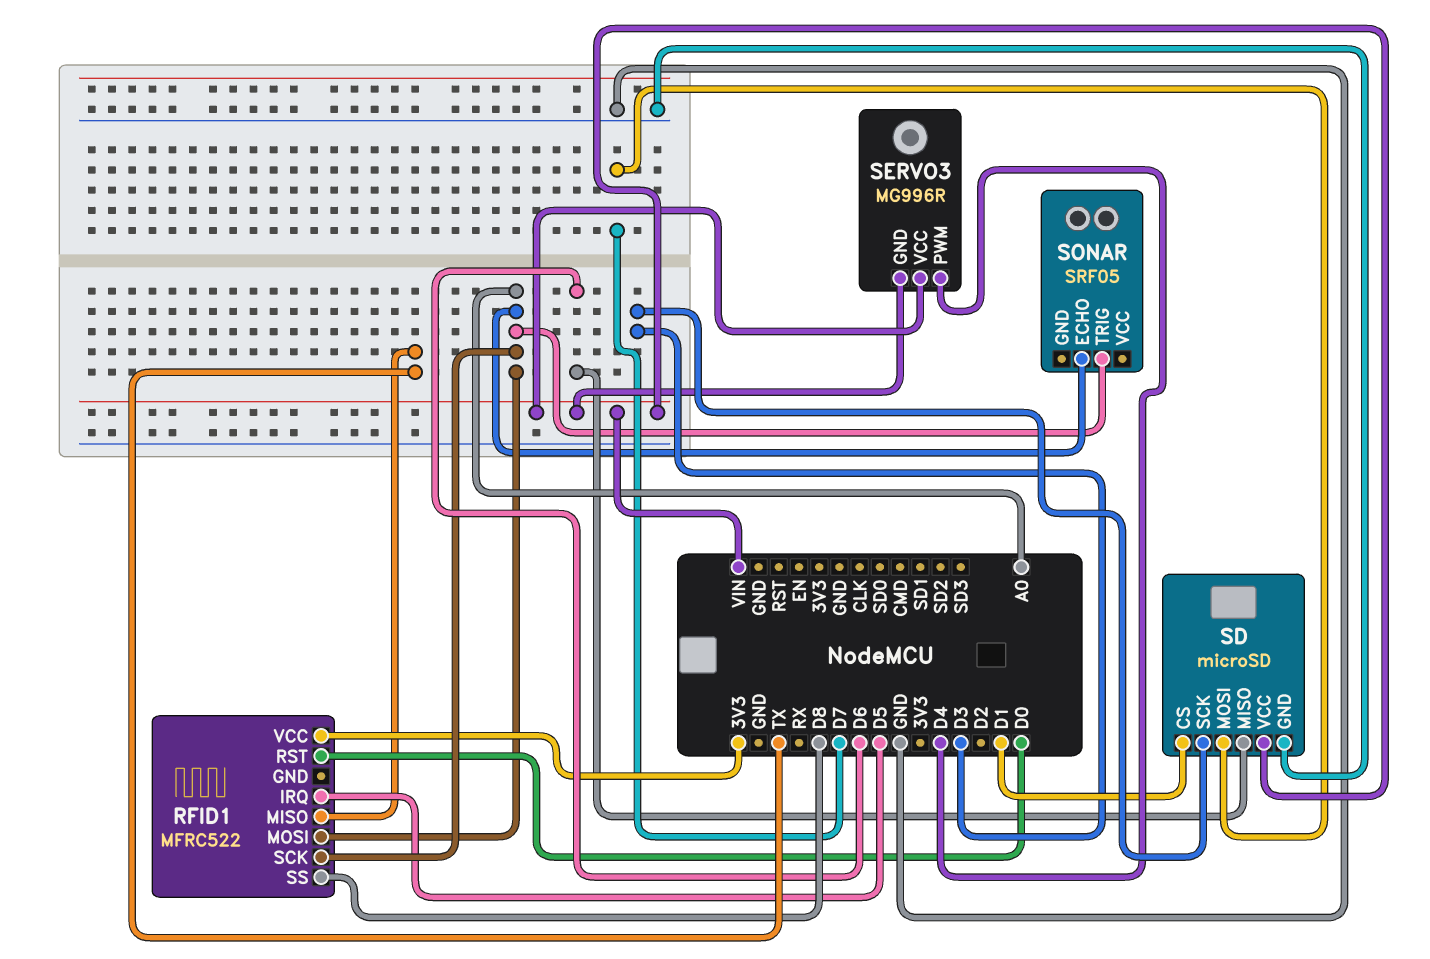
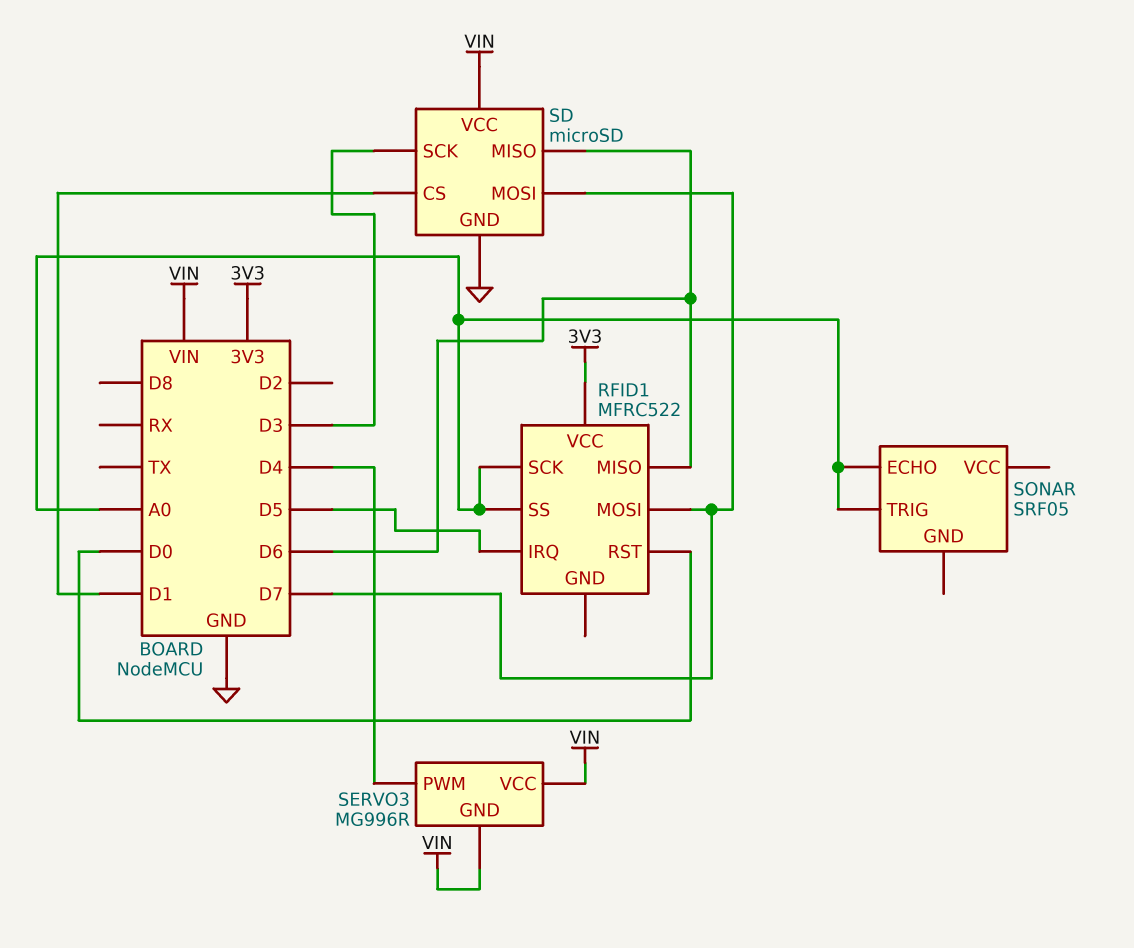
RFID1 pin MISO: TX -> D6
RFID1 pin MOSI: A0 -> D7
RFID1 pin SS: D8 -> A0

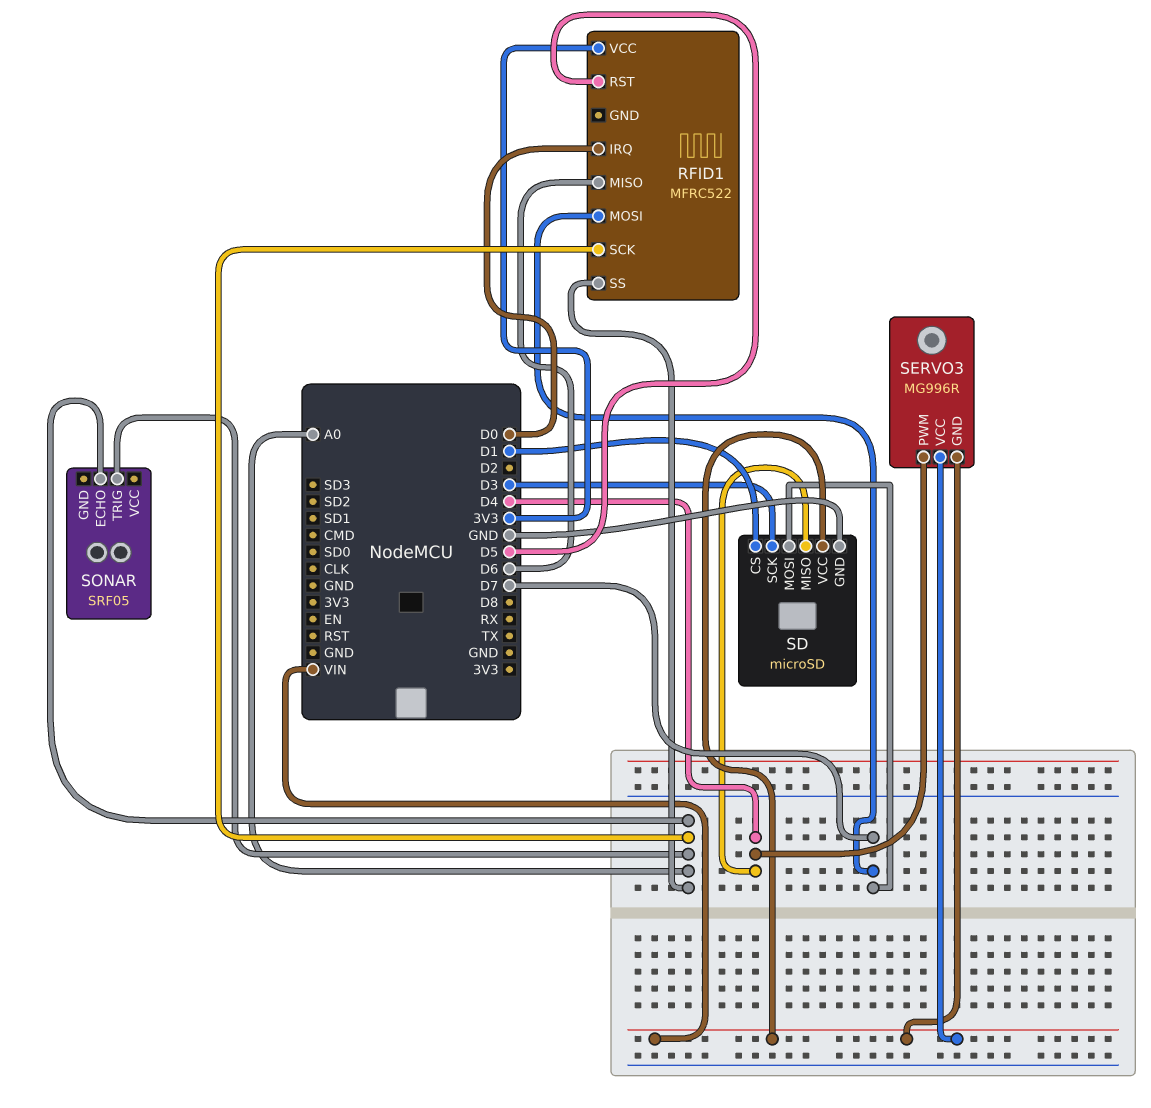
RFID1 pin IRQ: D5 -> D0
RFID1 pin RST: D0 -> D5
SD pin MISO: D6 -> D4

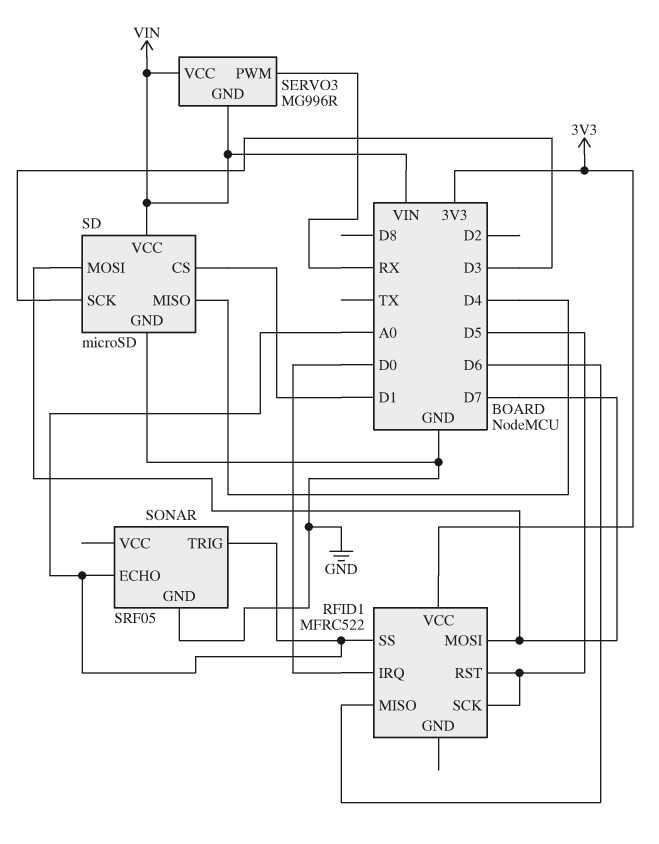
RFID1 pin SCK: A0 -> D5
SERVO3 pin PWM: D4 -> RX
SONAR pin GND: none -> GND

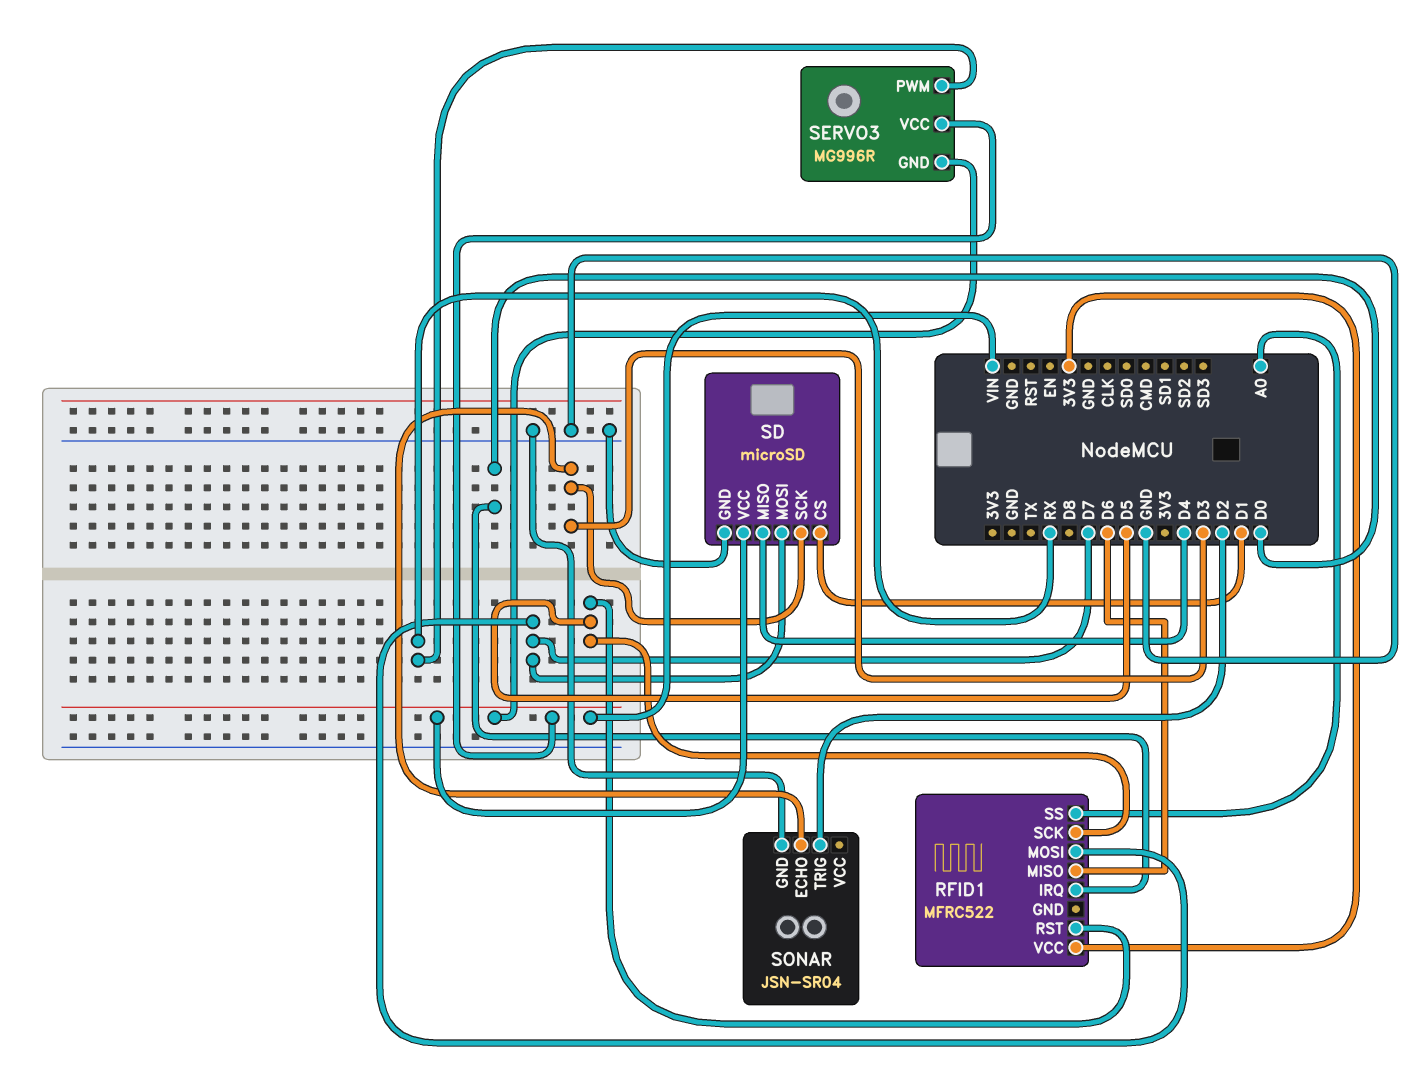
SONAR: SRF05 -> JSN-SR04
SONAR pin ECHO: A0 -> D3
SONAR pin TRIG: A0 -> D2

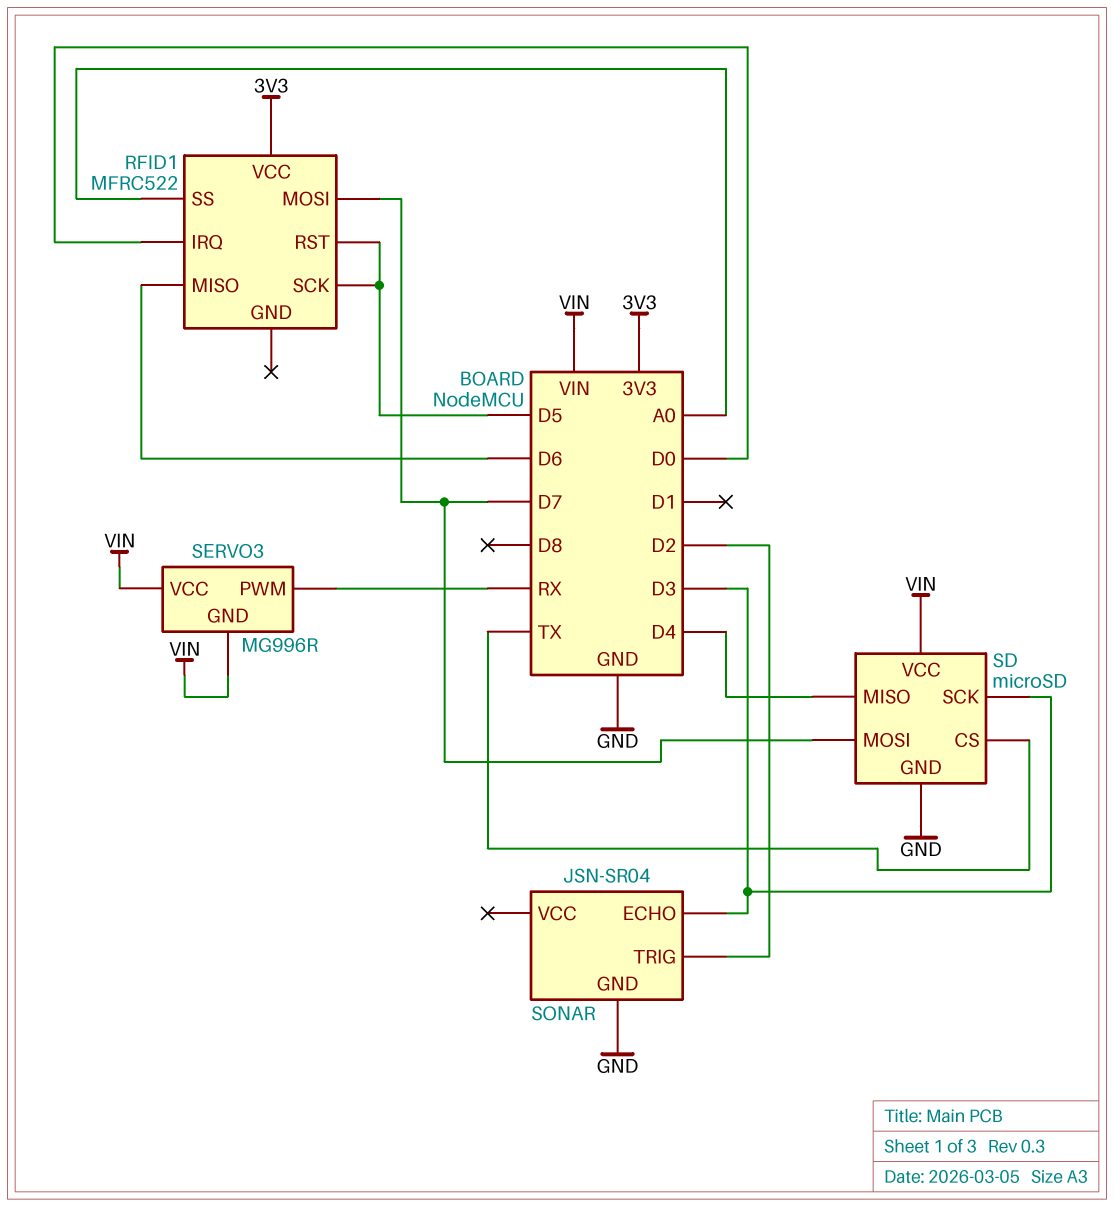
SD pin CS: D1 -> TX

